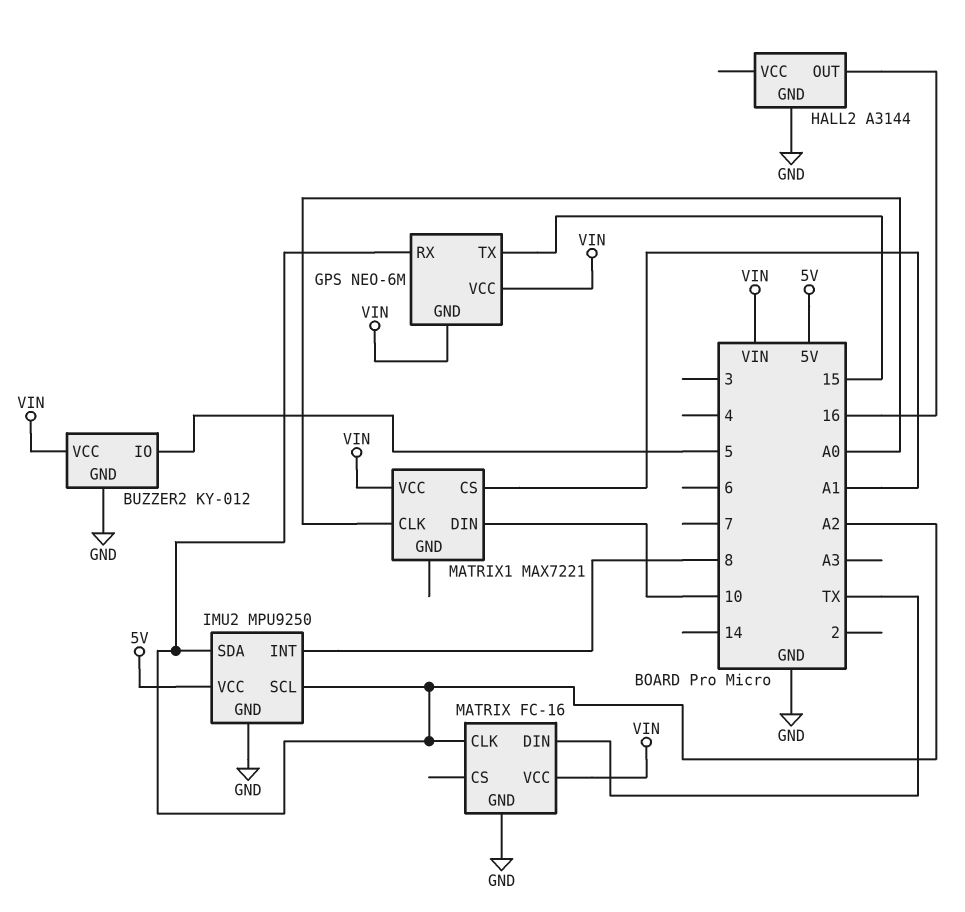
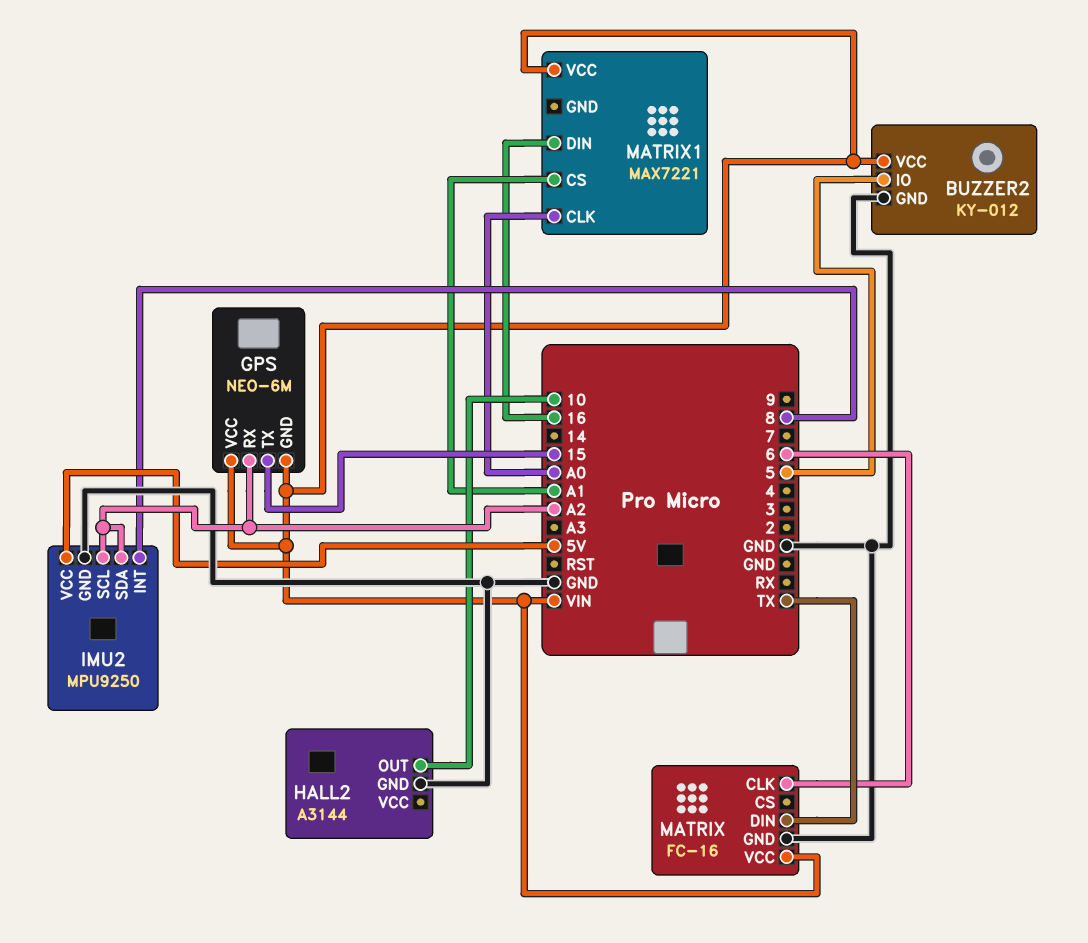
HALL2 pin OUT: 16 -> 10
MATRIX pin CLK: A2 -> 6
MATRIX1 pin DIN: 10 -> 16

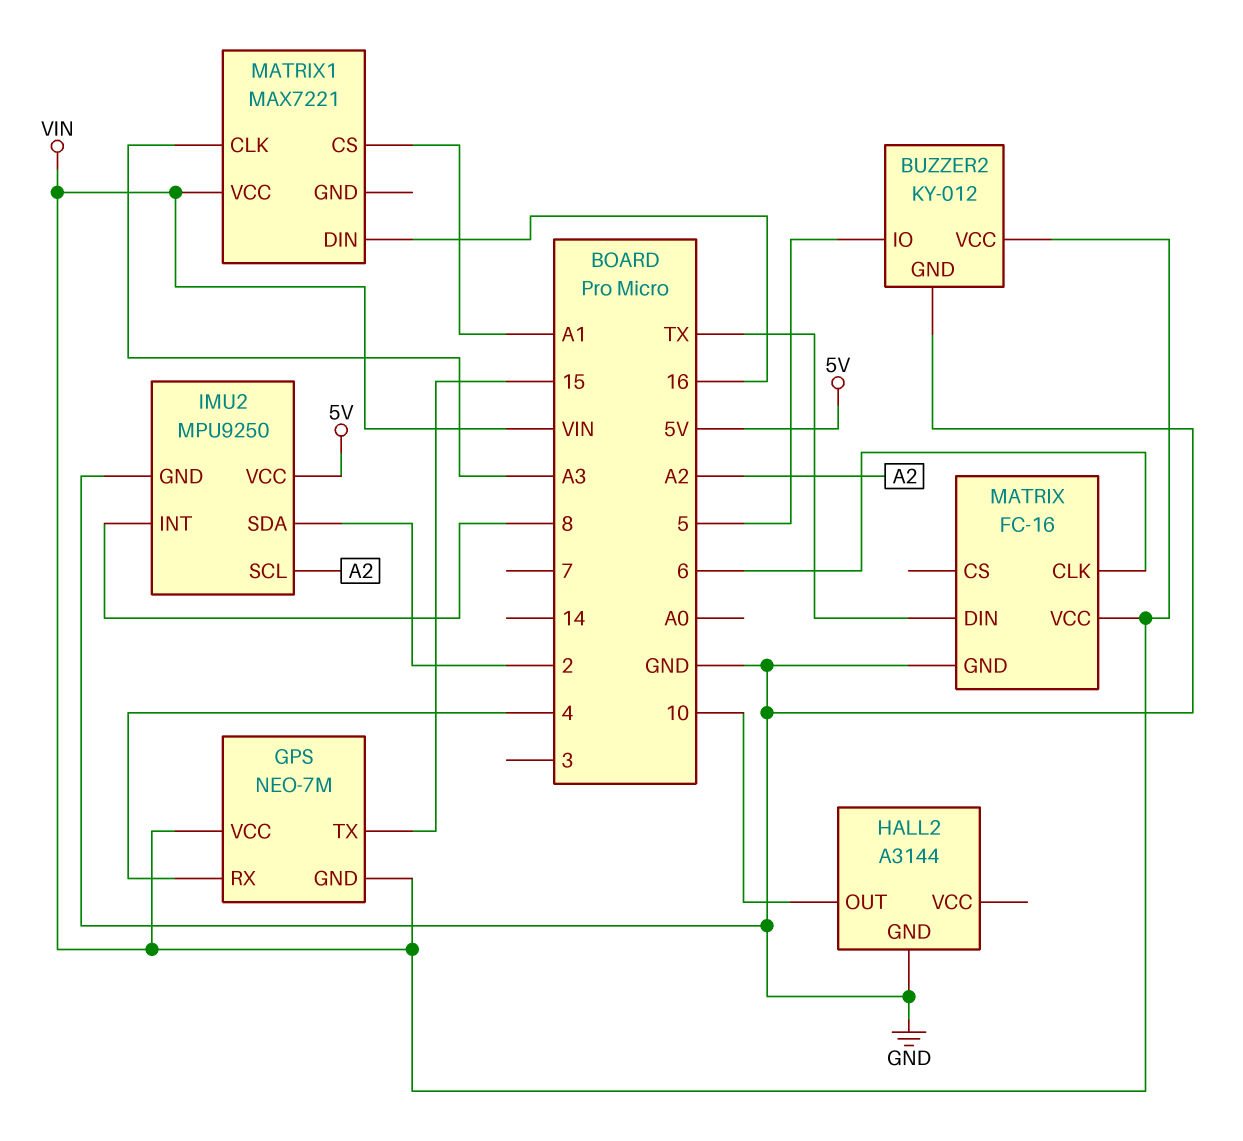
GPS: NEO-6M -> NEO-7M
GPS pin RX: A2 -> 4
IMU2 pin SDA: A2 -> 2
MATRIX1 pin CLK: A0 -> A3

